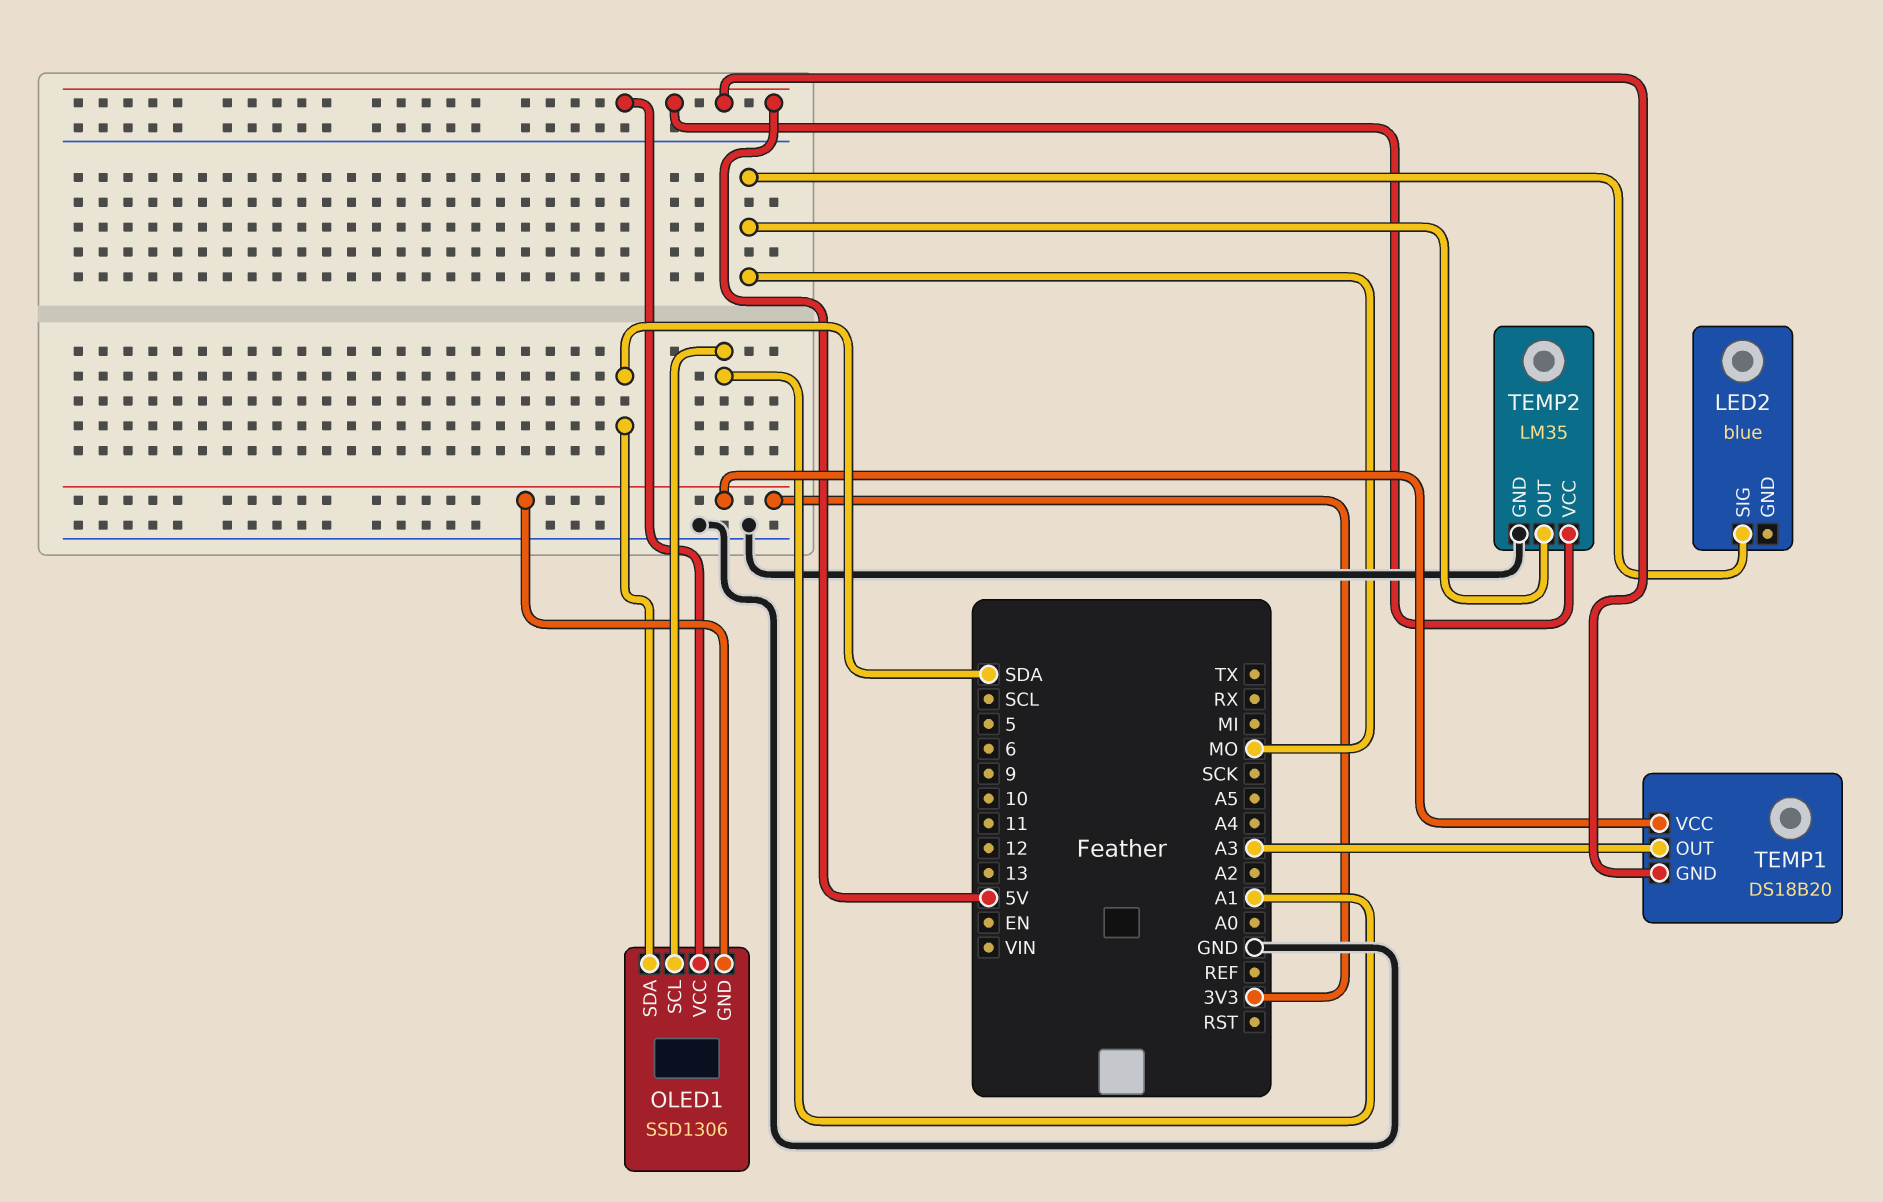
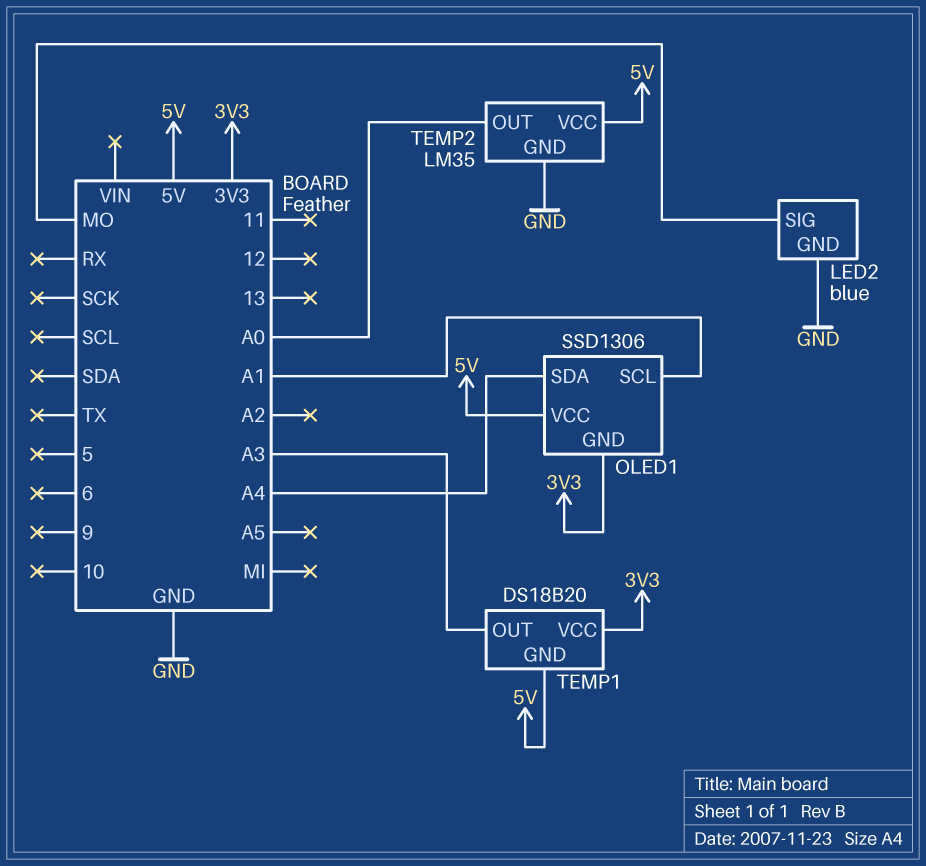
LED2 pin GND: none -> GND
OLED1 pin SDA: SDA -> A4
TEMP2 pin OUT: MO -> A0

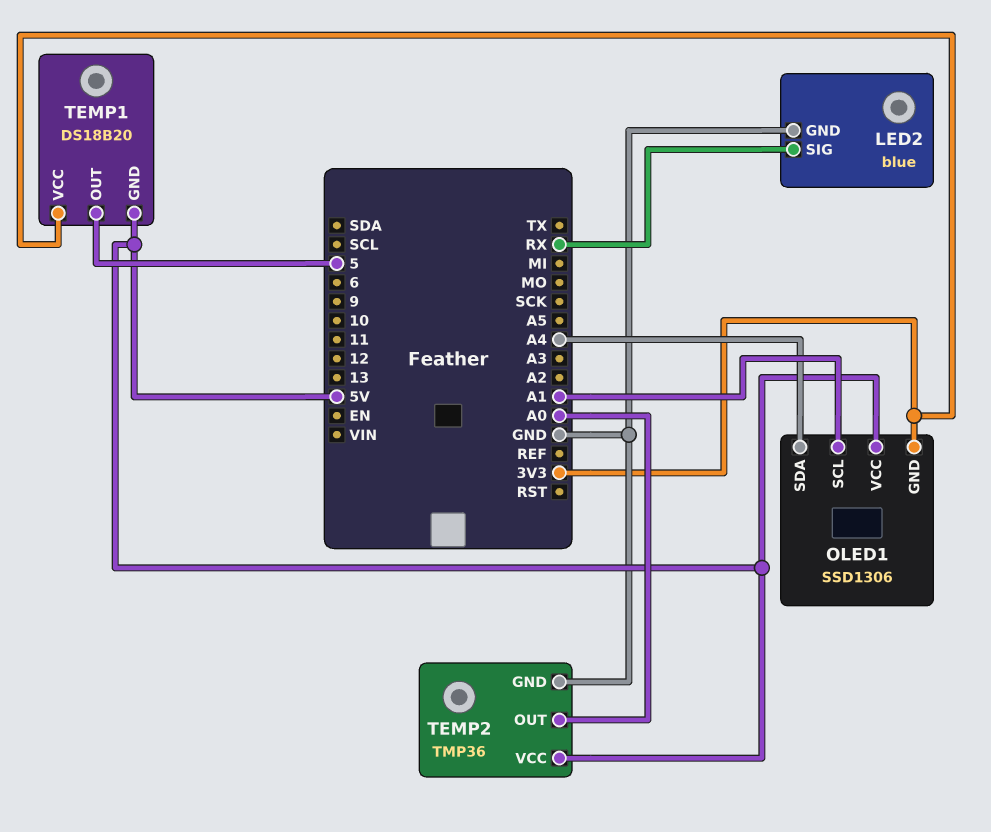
LED2 pin SIG: MO -> RX
TEMP1 pin OUT: A3 -> 5
TEMP2: LM35 -> TMP36

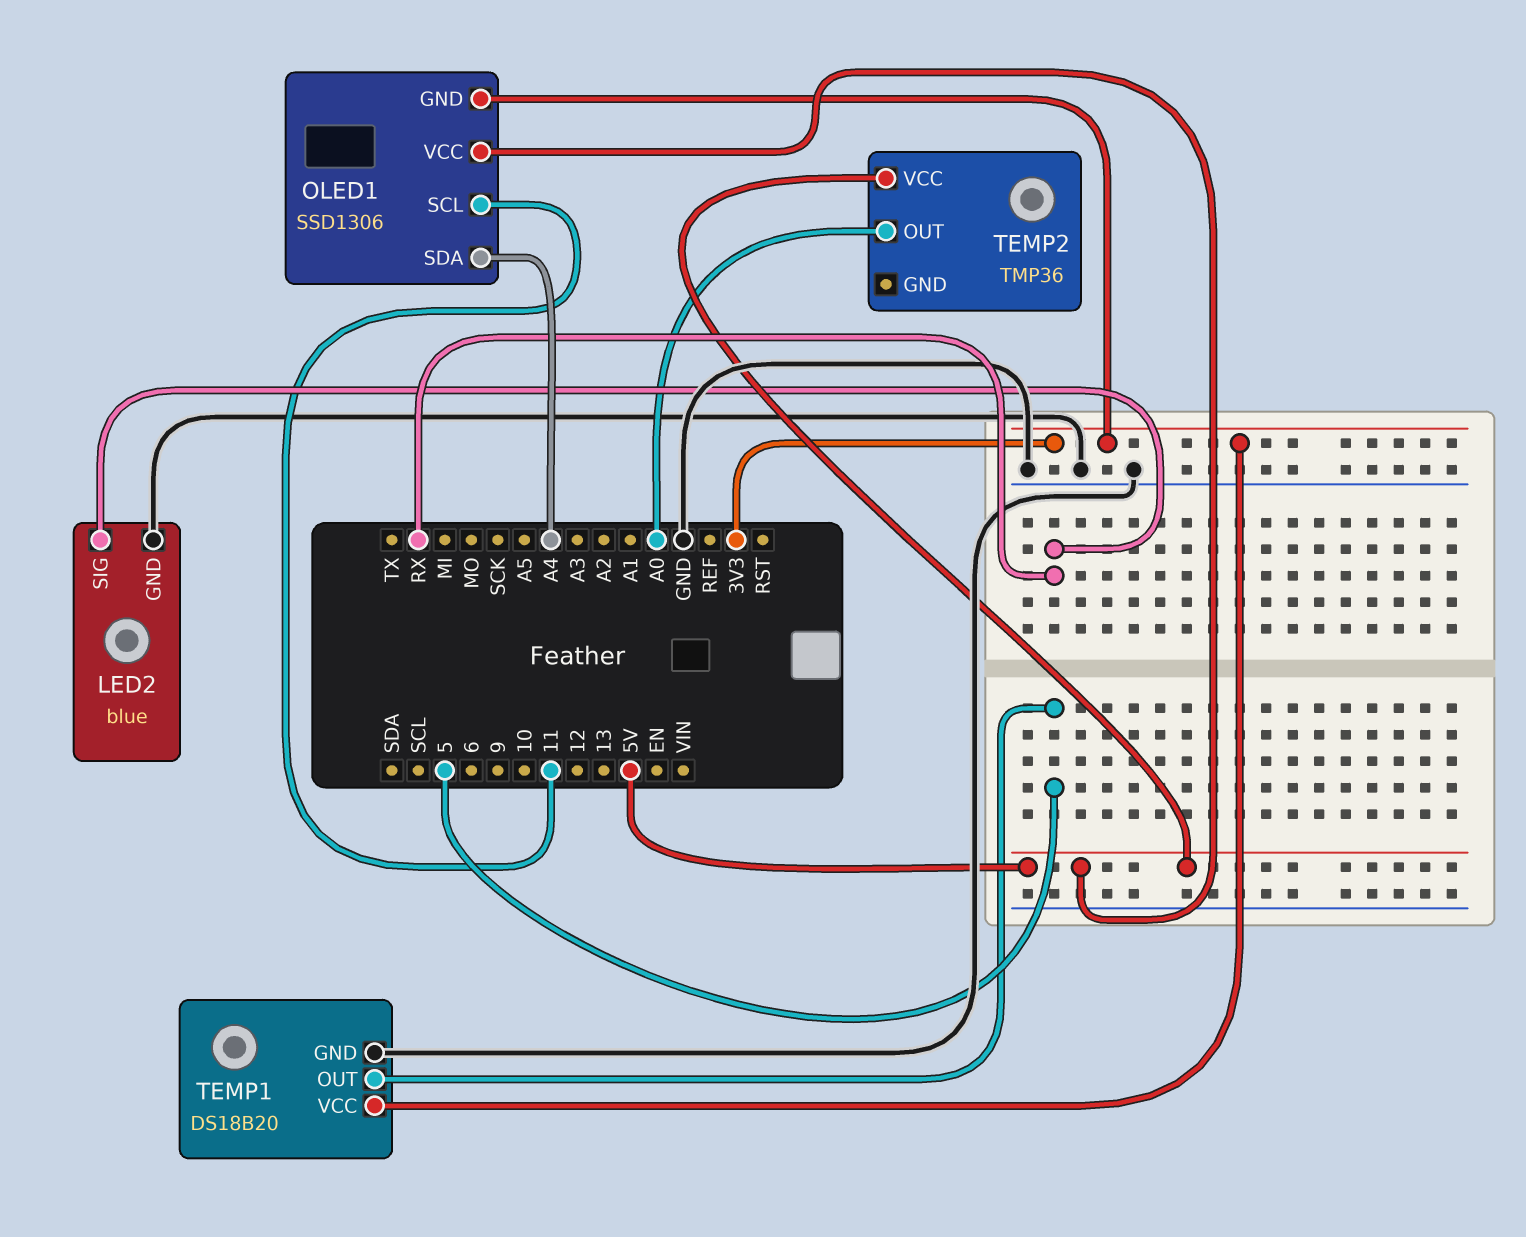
OLED1 pin SCL: A1 -> 11
TEMP1 pin GND: 5V -> GND
TEMP2 pin GND: GND -> none

